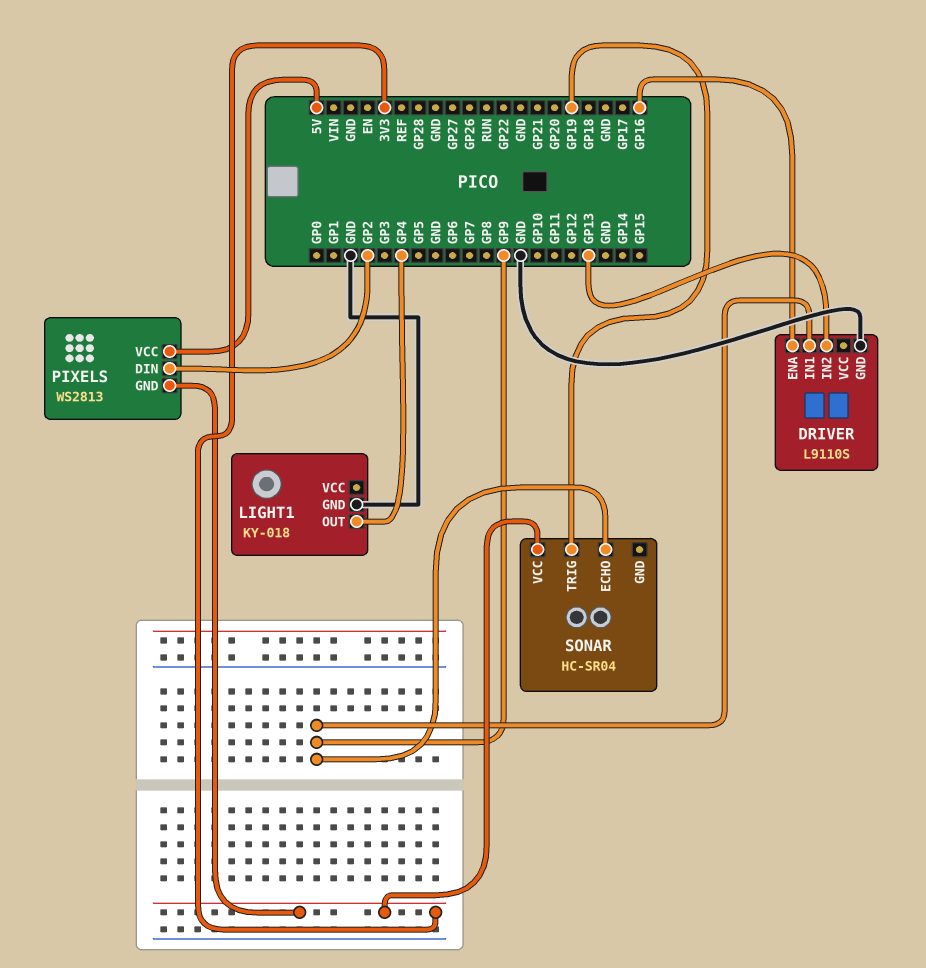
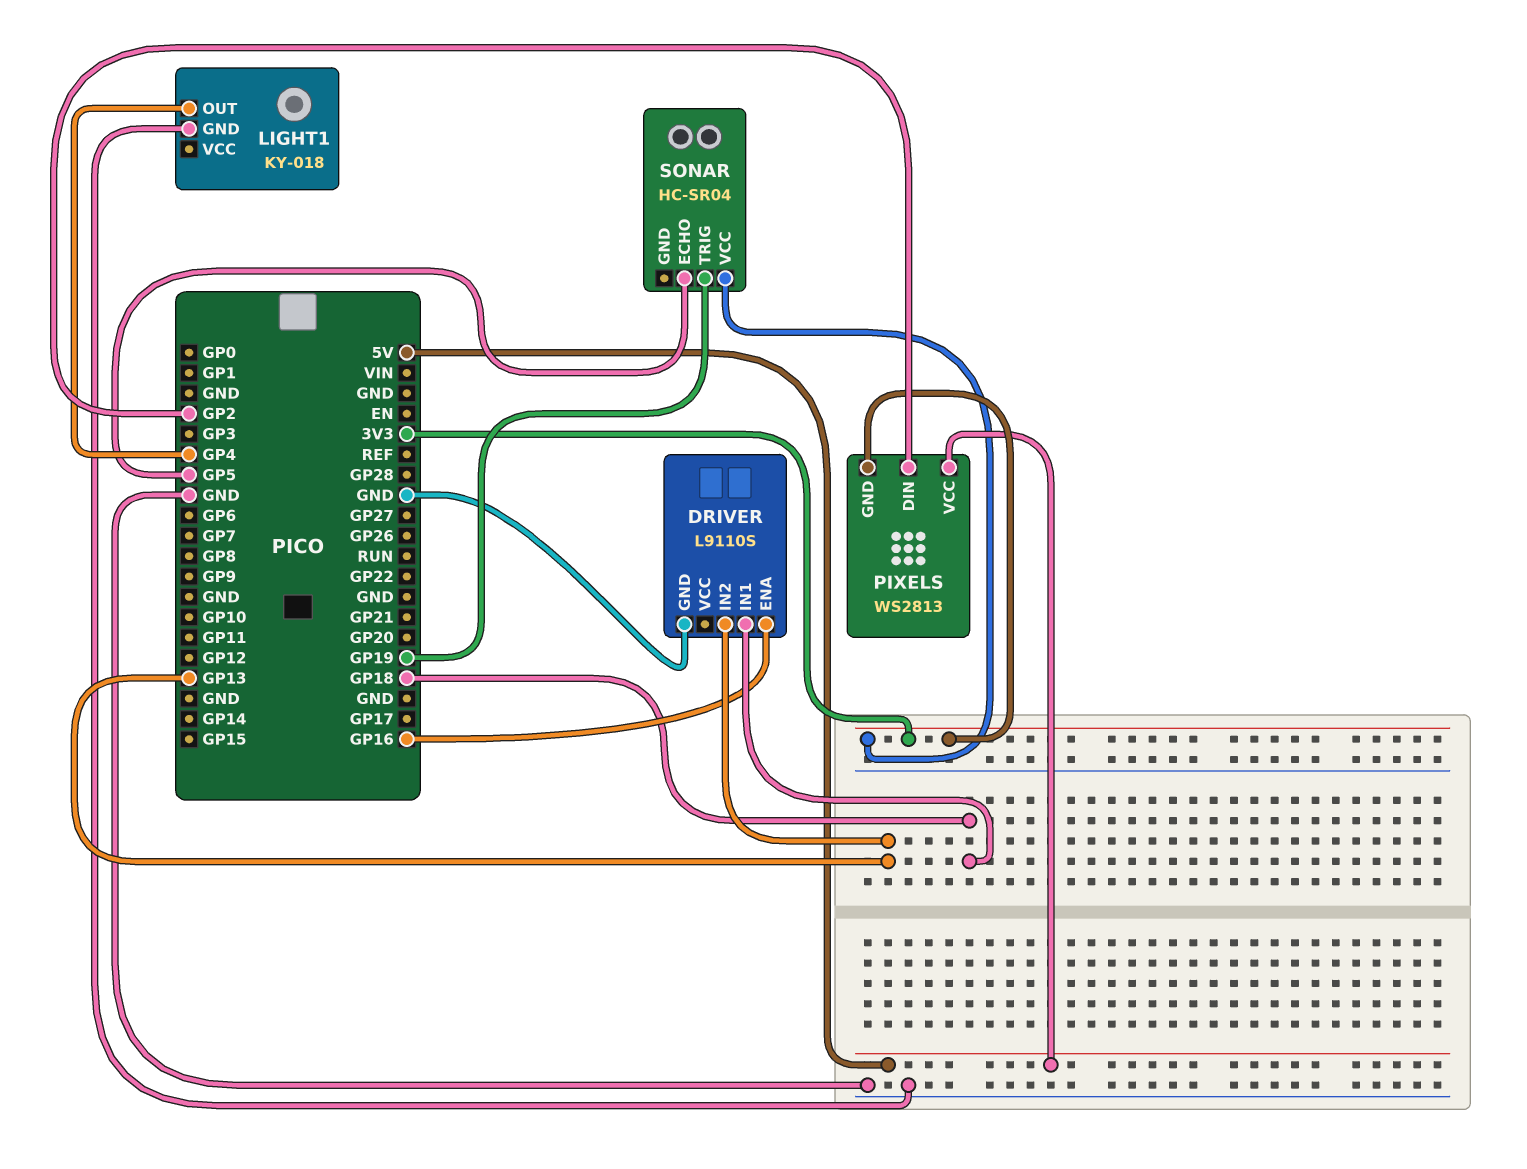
DRIVER pin IN1: GP9 -> GP18
SONAR pin ECHO: GP9 -> GP5

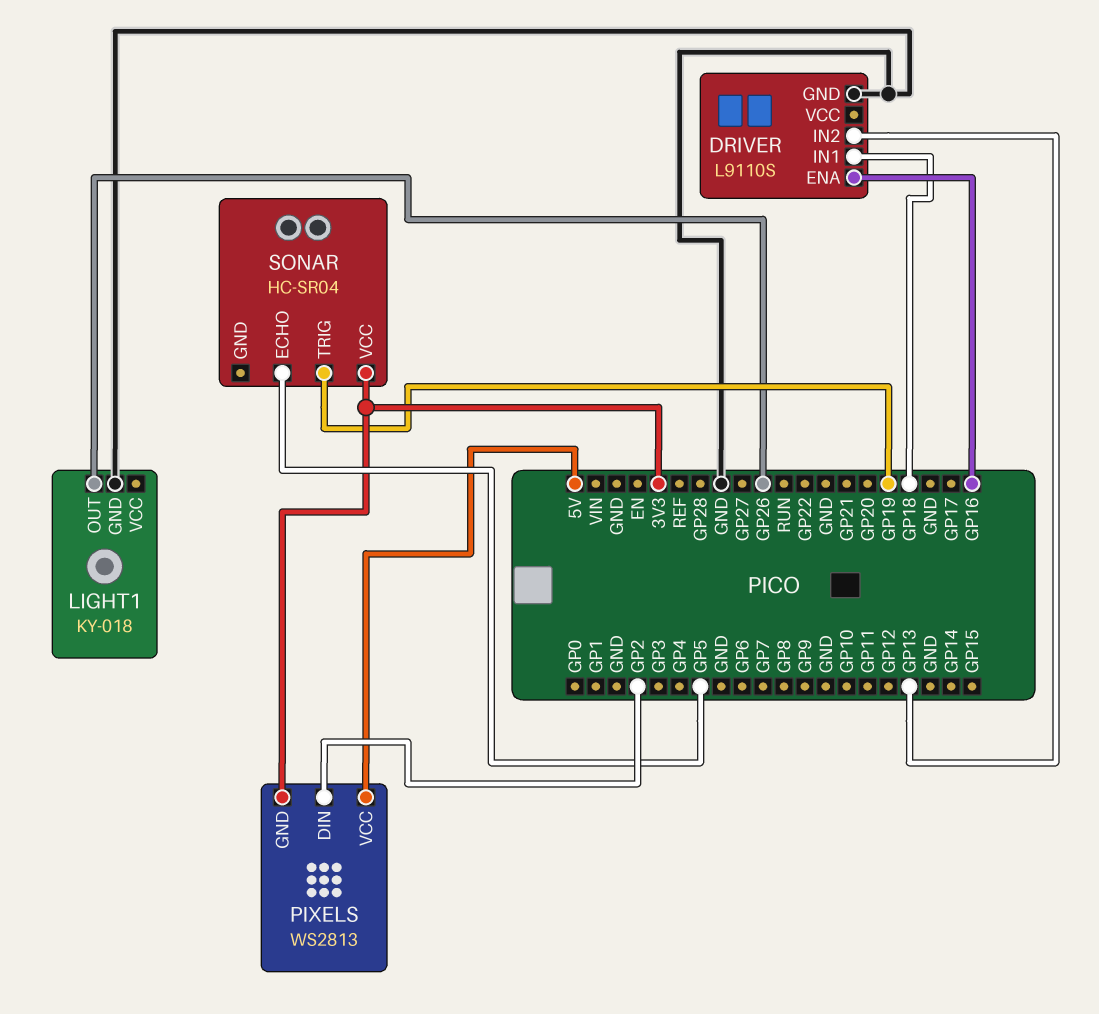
LIGHT1 pin OUT: GP4 -> GP26

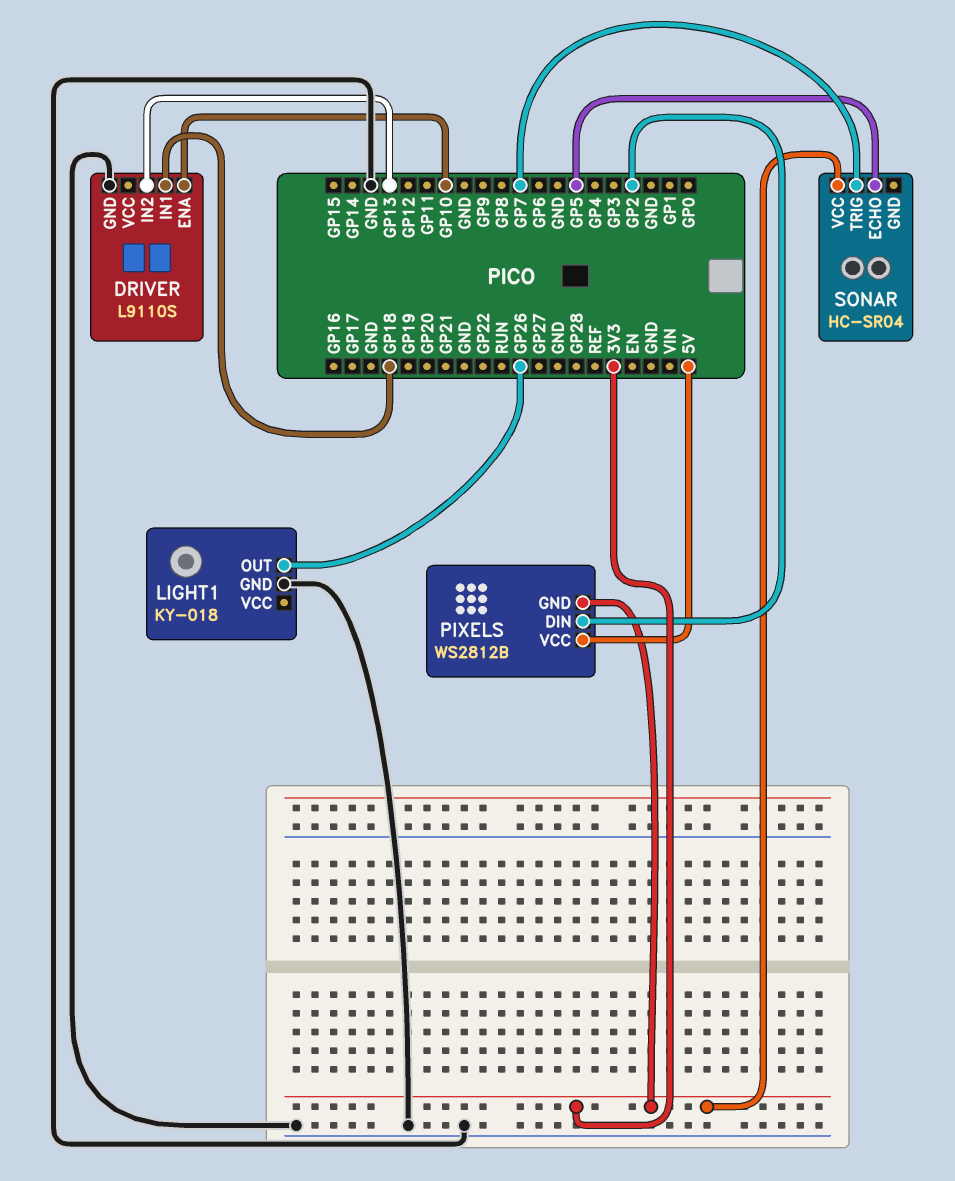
DRIVER pin ENA: GP16 -> GP10
PIXELS: WS2813 -> WS2812B
SONAR pin TRIG: GP19 -> GP7

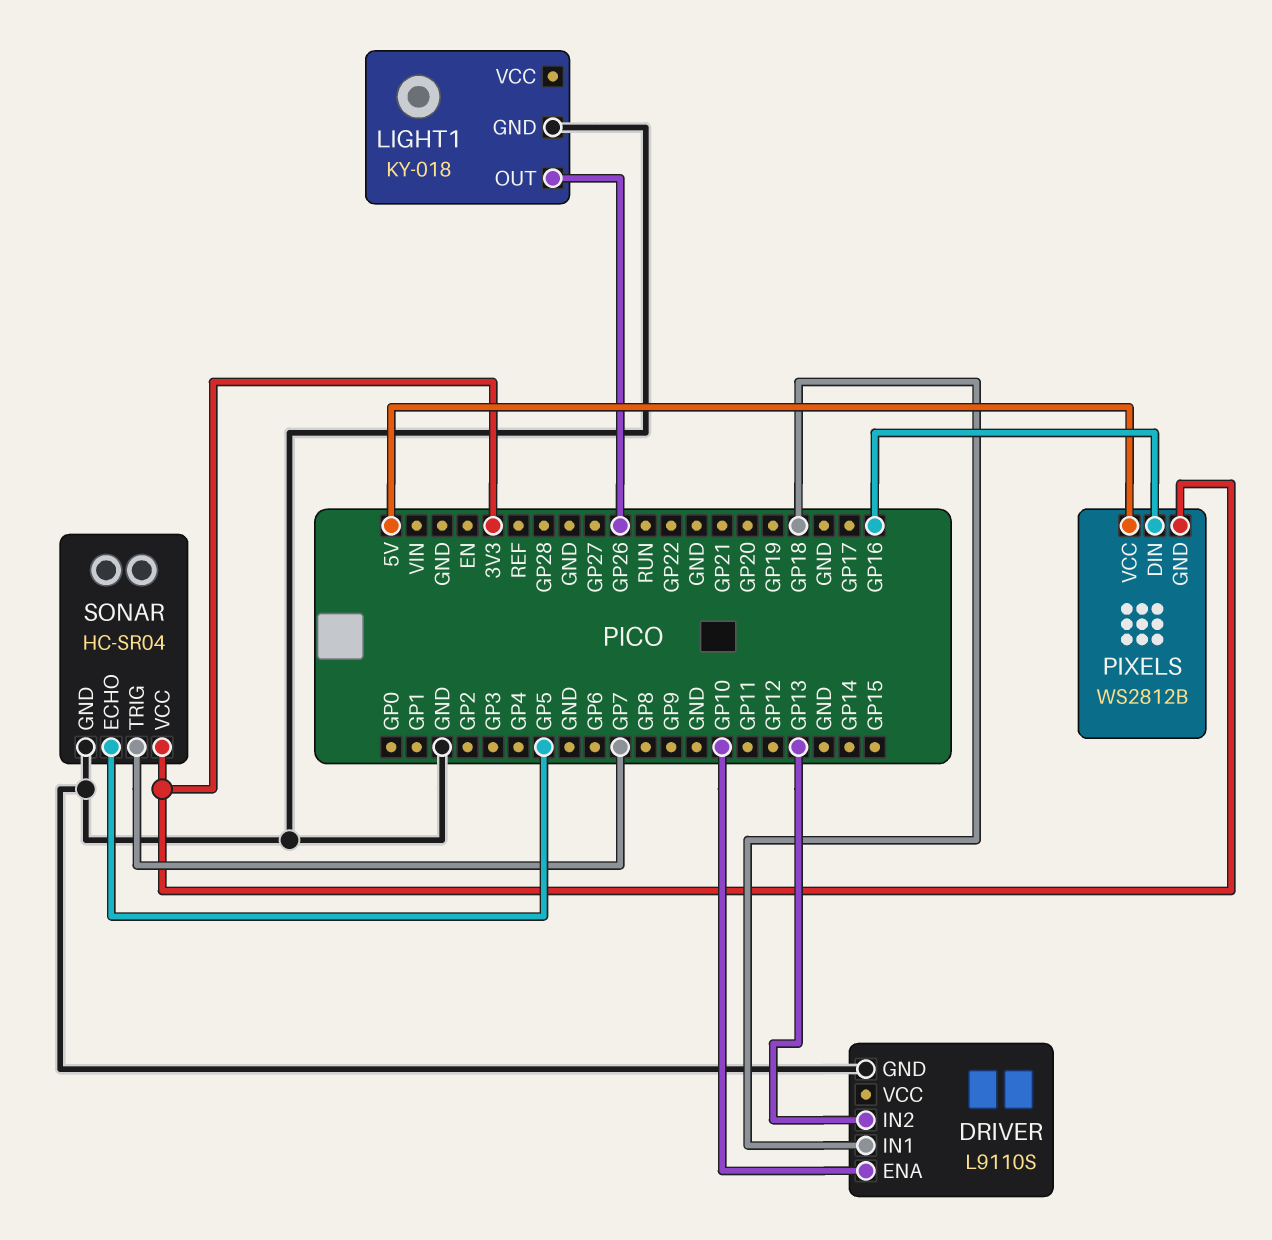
PIXELS pin DIN: GP2 -> GP16
SONAR pin GND: none -> GND

